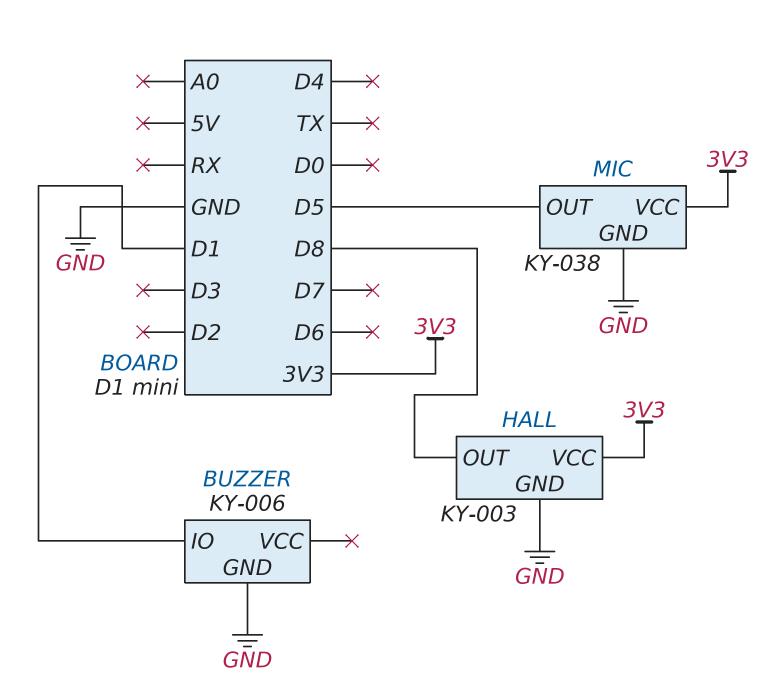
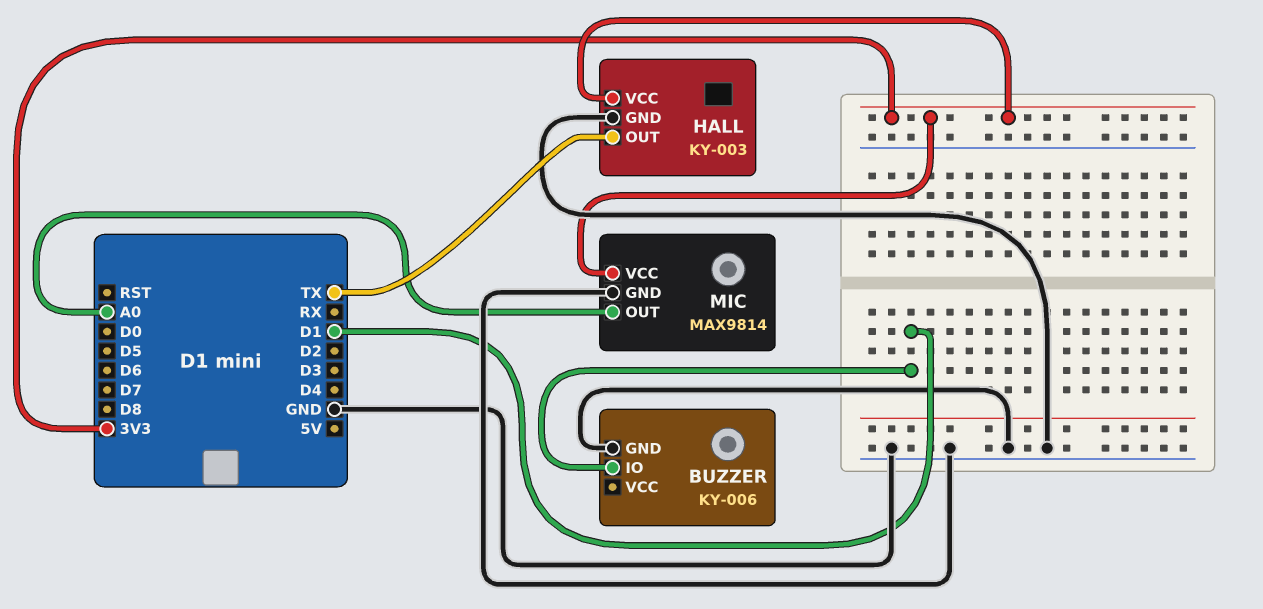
HALL pin OUT: D8 -> TX
MIC: KY-038 -> MAX9814
MIC pin OUT: D5 -> A0

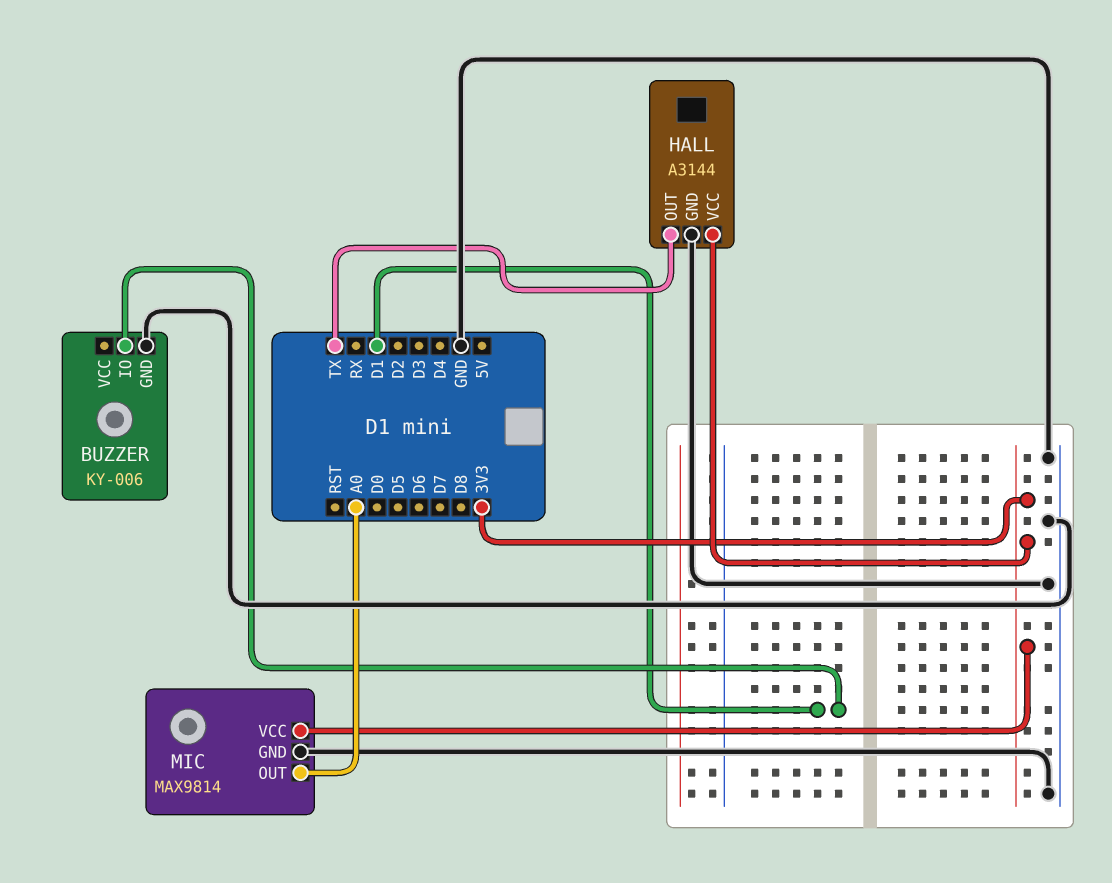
HALL: KY-003 -> A3144

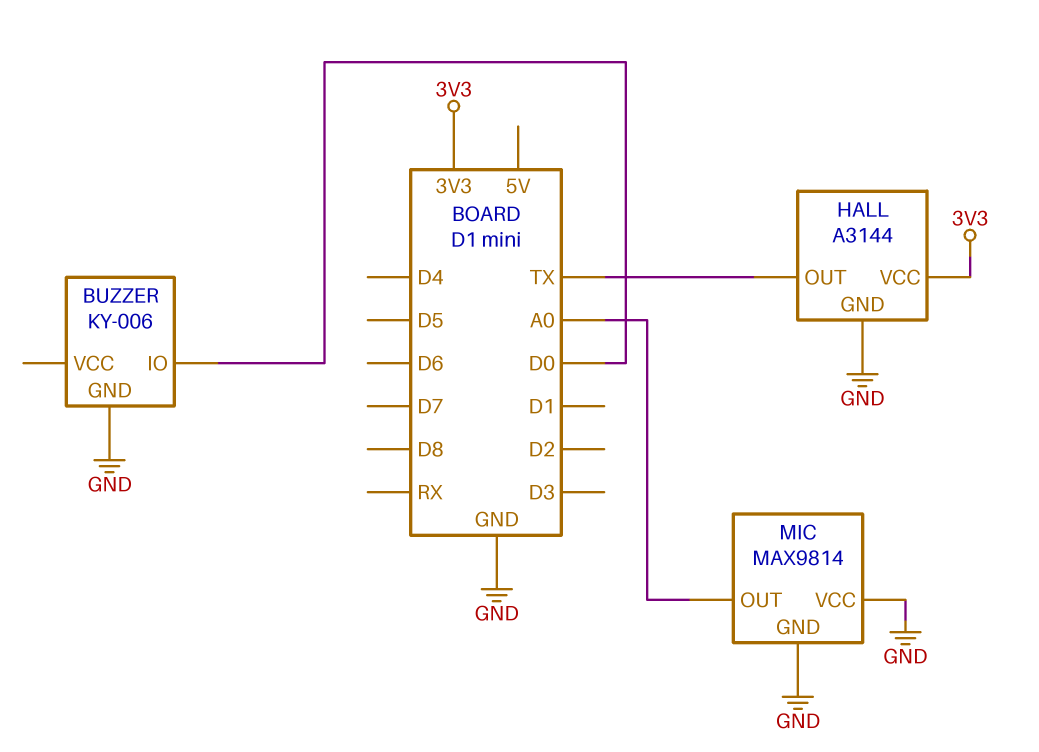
BUZZER pin IO: D1 -> D0
MIC pin VCC: 3V3 -> GND

